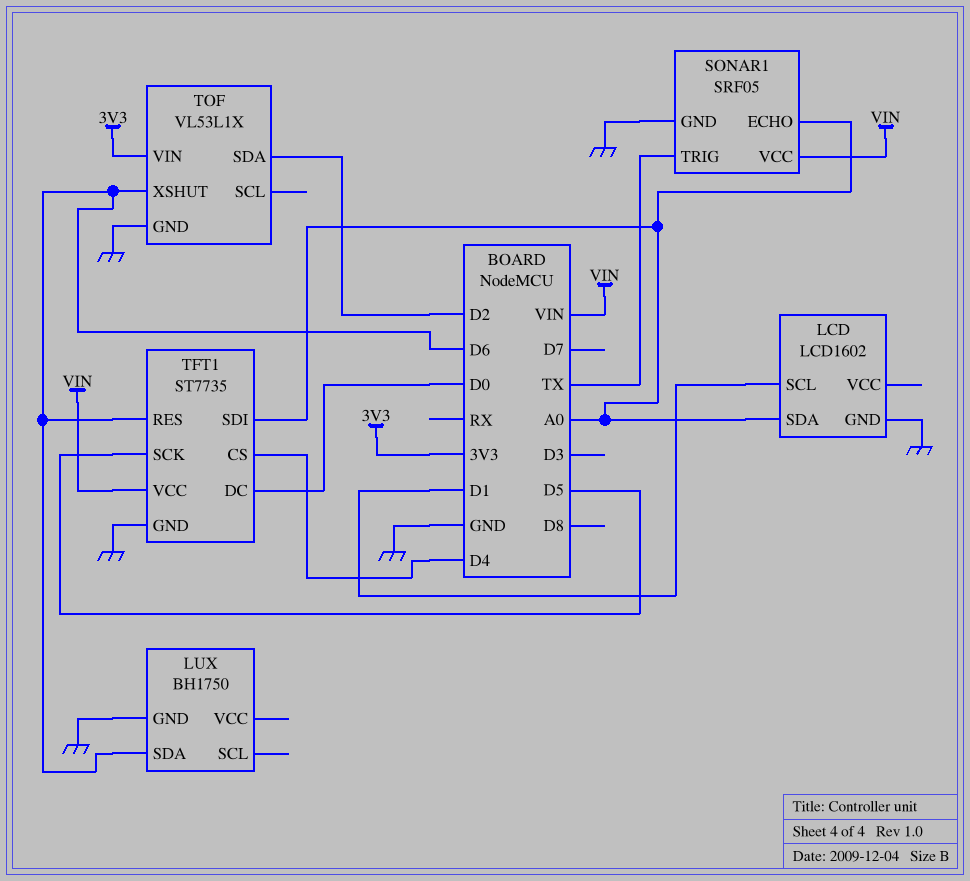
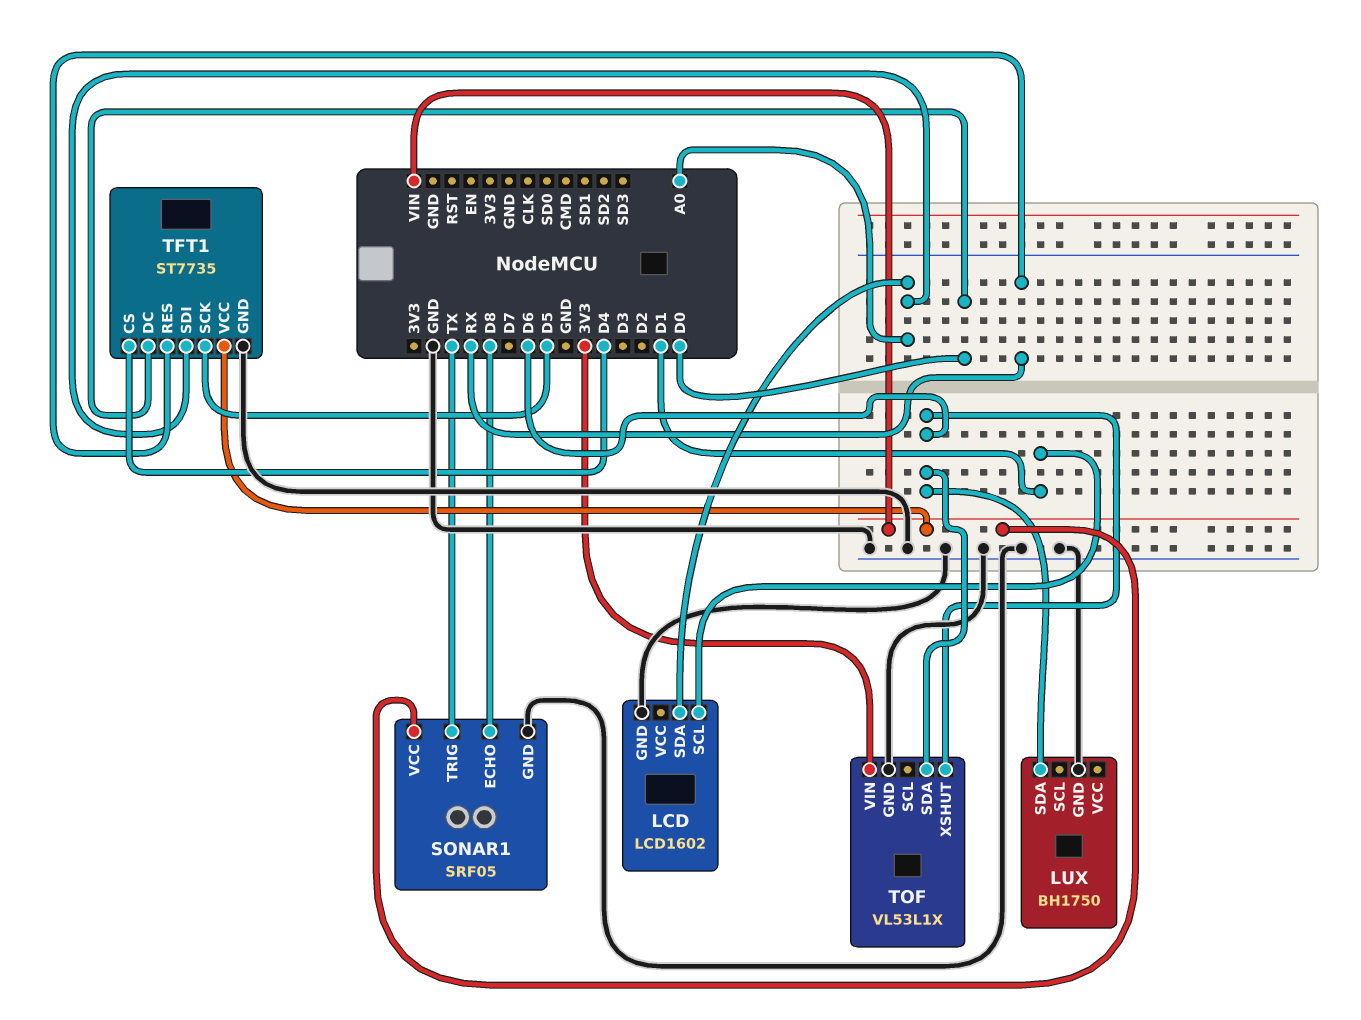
SONAR1 pin ECHO: A0 -> D8
TFT1 pin RES: D6 -> RX
TOF pin SDA: D2 -> D6

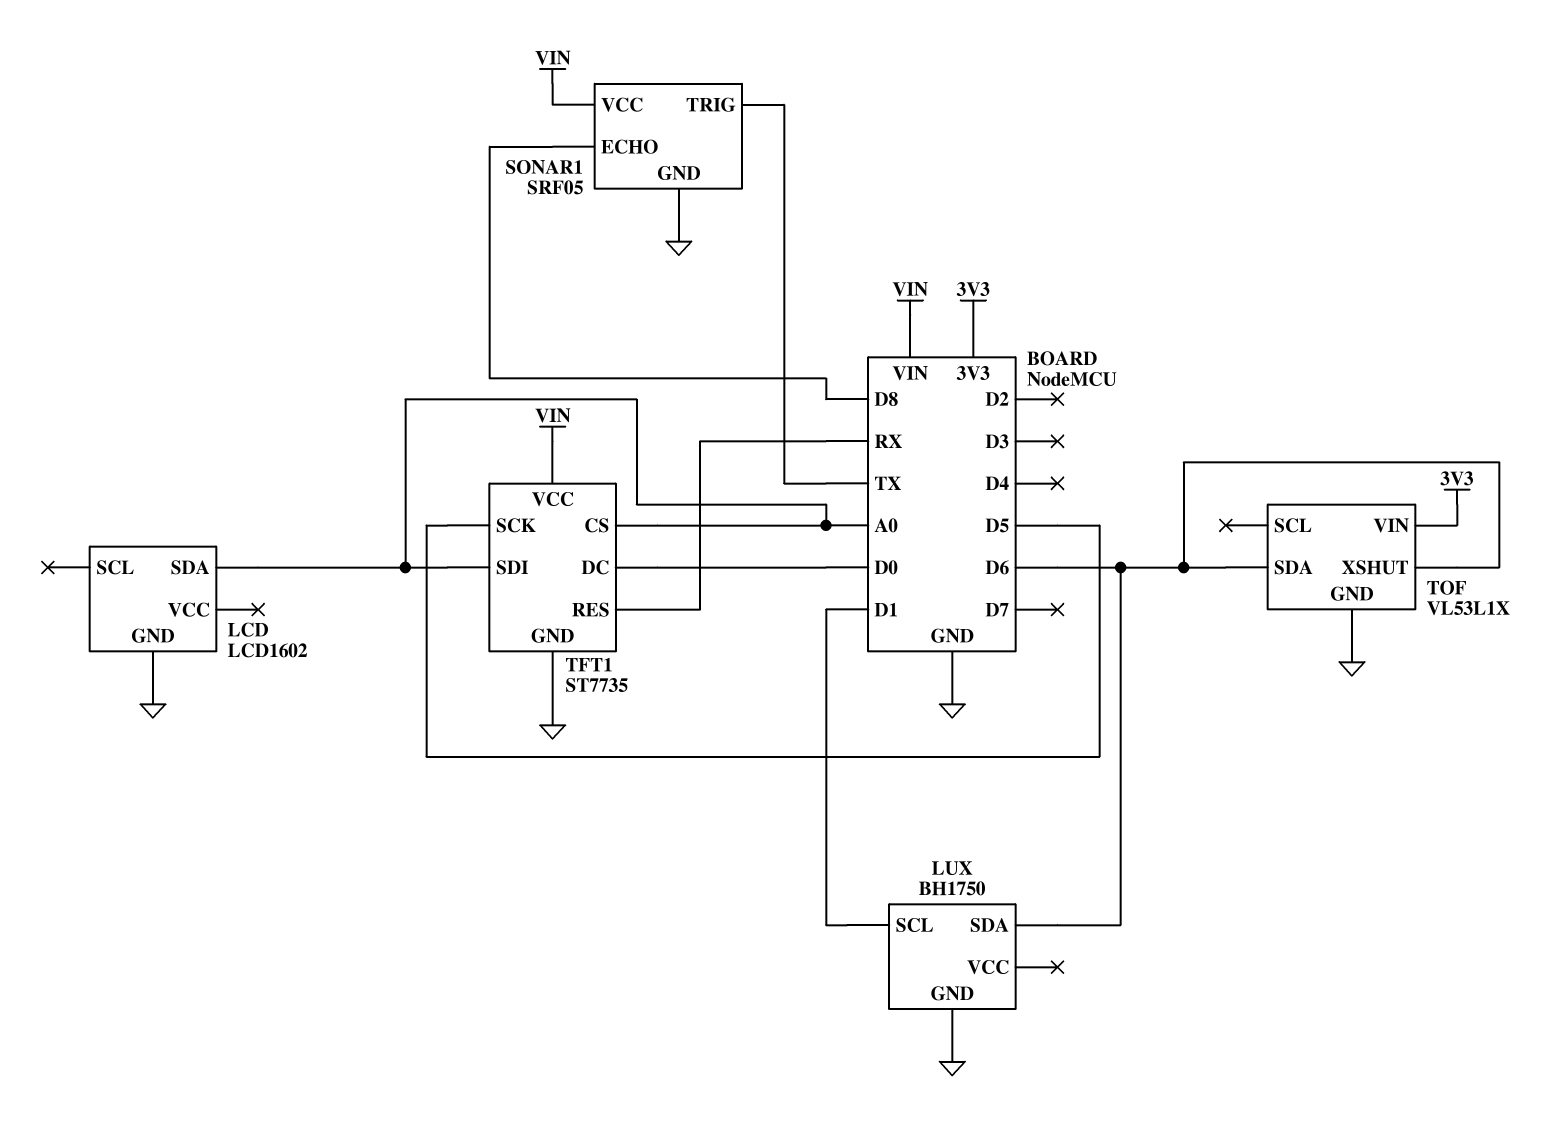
LCD pin SCL: D1 -> none
LUX pin SCL: none -> D1
TFT1 pin CS: D4 -> A0

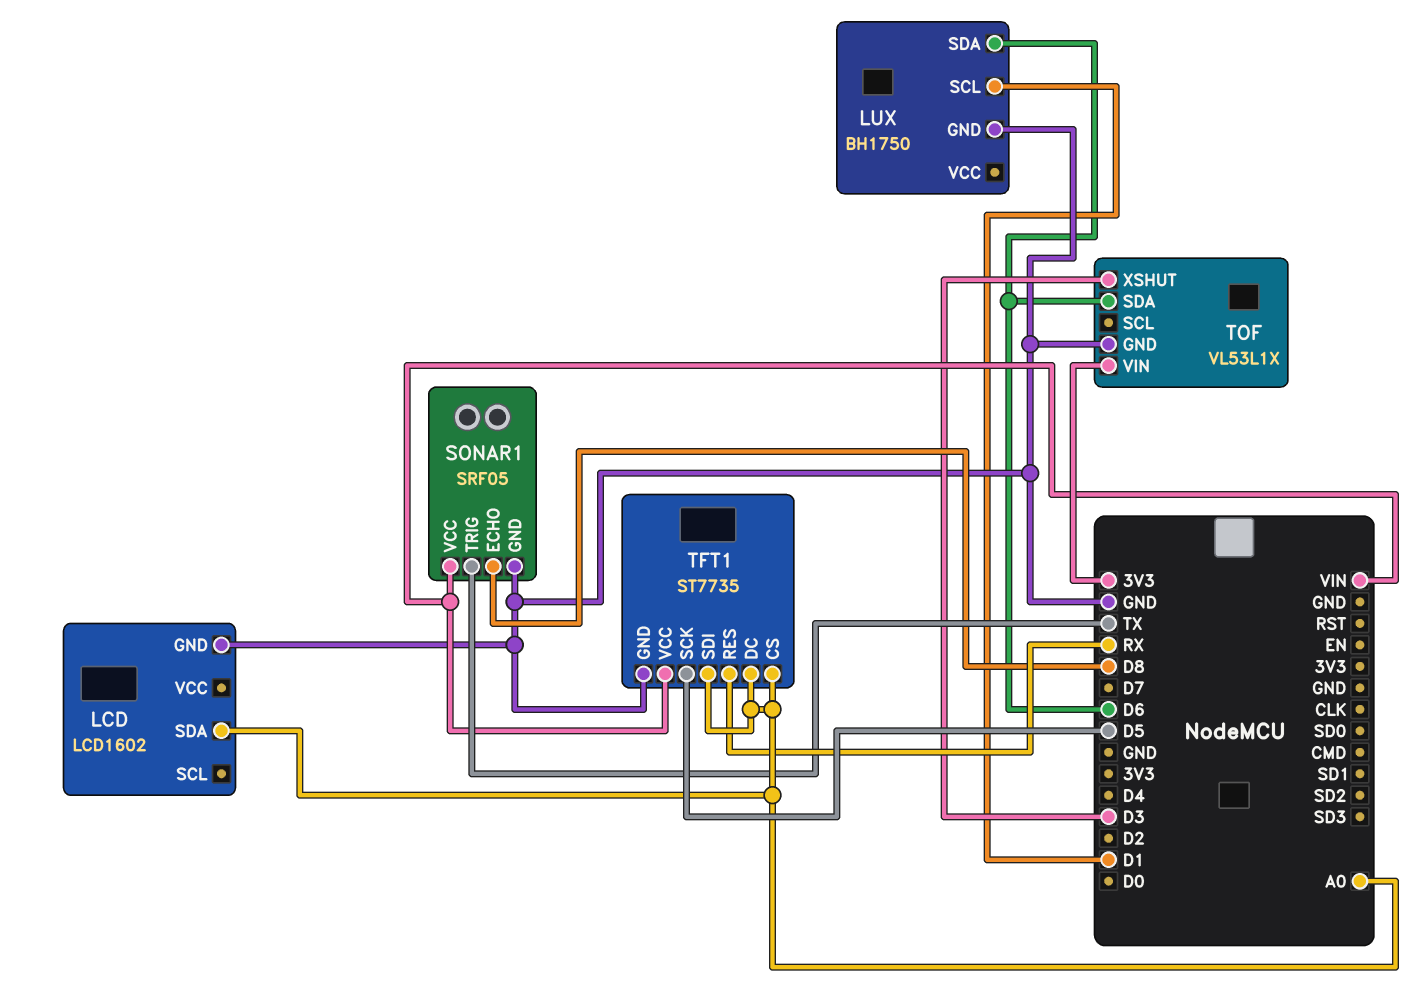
TFT1 pin DC: D0 -> A0
TOF pin XSHUT: D6 -> D3

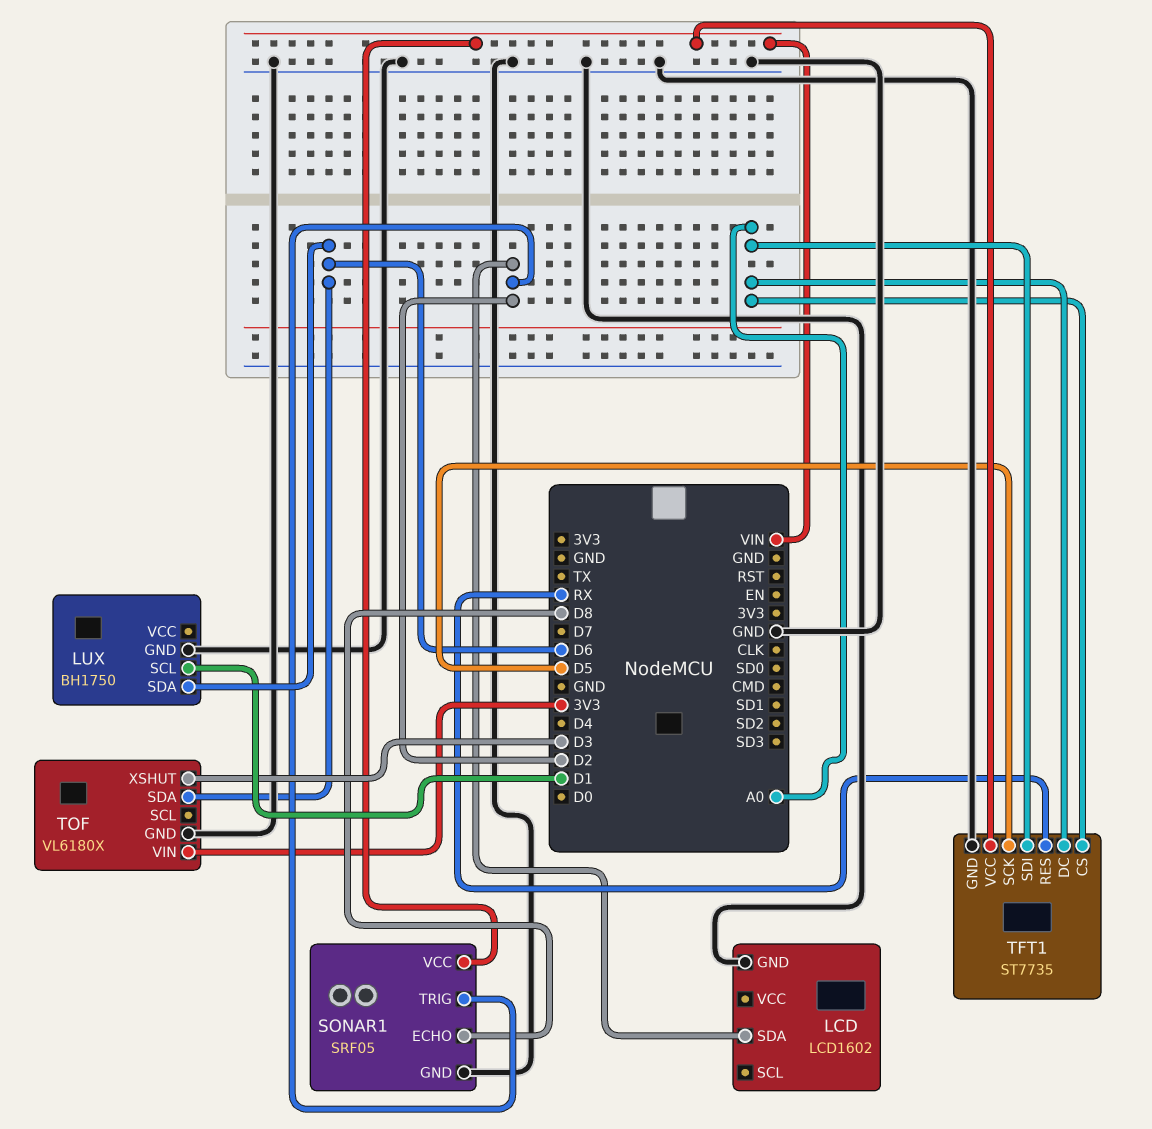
LCD pin SDA: A0 -> D2
SONAR1 pin TRIG: TX -> D2
TOF: VL53L1X -> VL6180X

